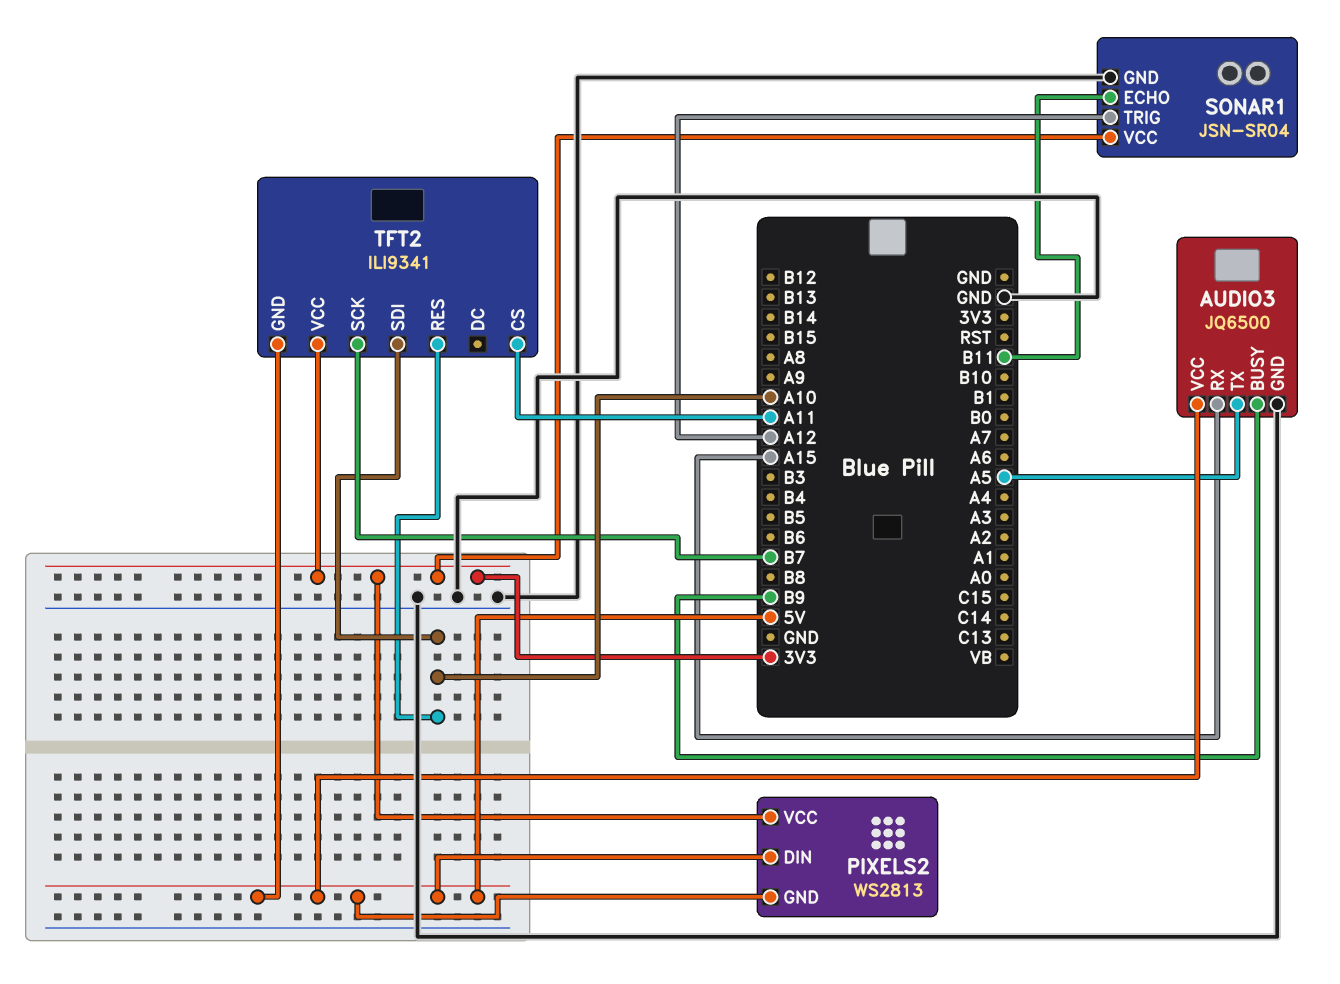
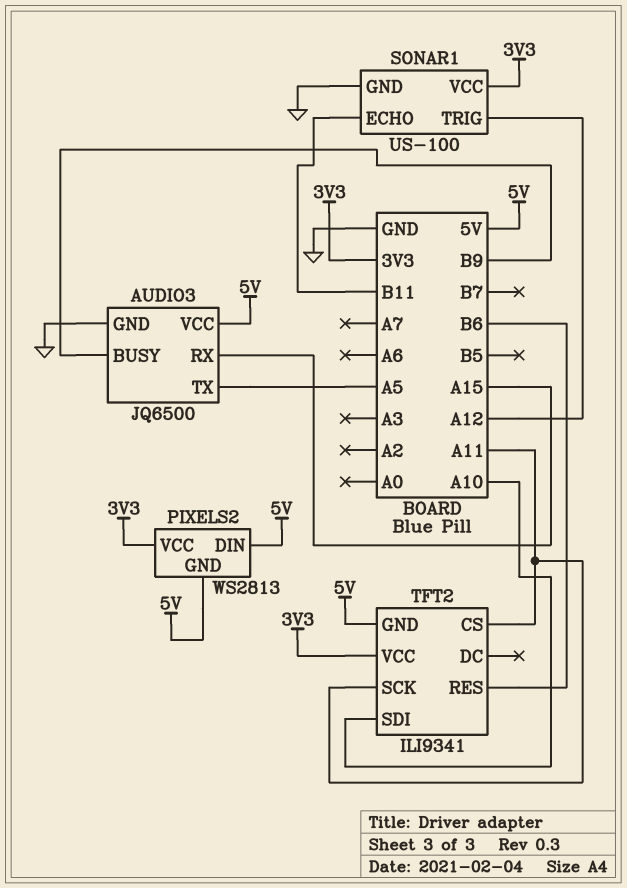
SONAR1: JSN-SR04 -> US-100
TFT2 pin RES: A10 -> B6
TFT2 pin SCK: B7 -> A11

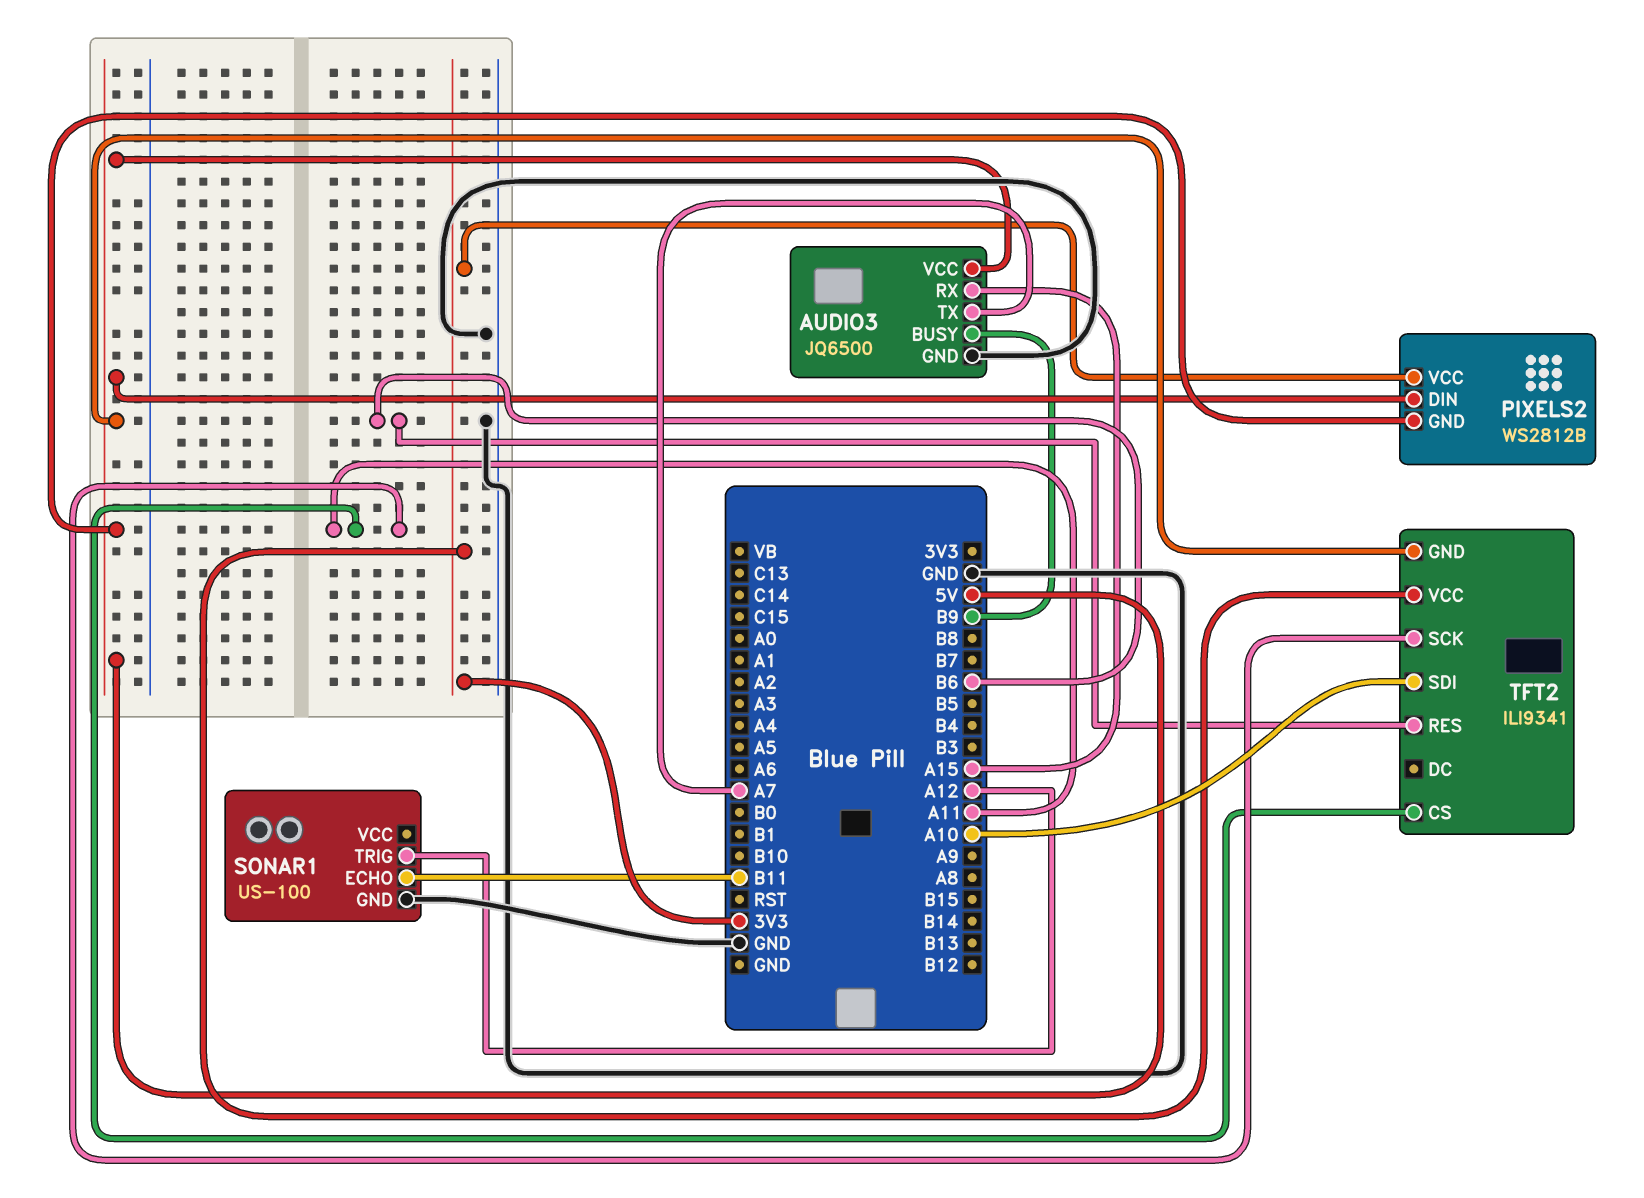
AUDIO3 pin TX: A5 -> A7
PIXELS2: WS2813 -> WS2812B
SONAR1 pin VCC: 3V3 -> none

